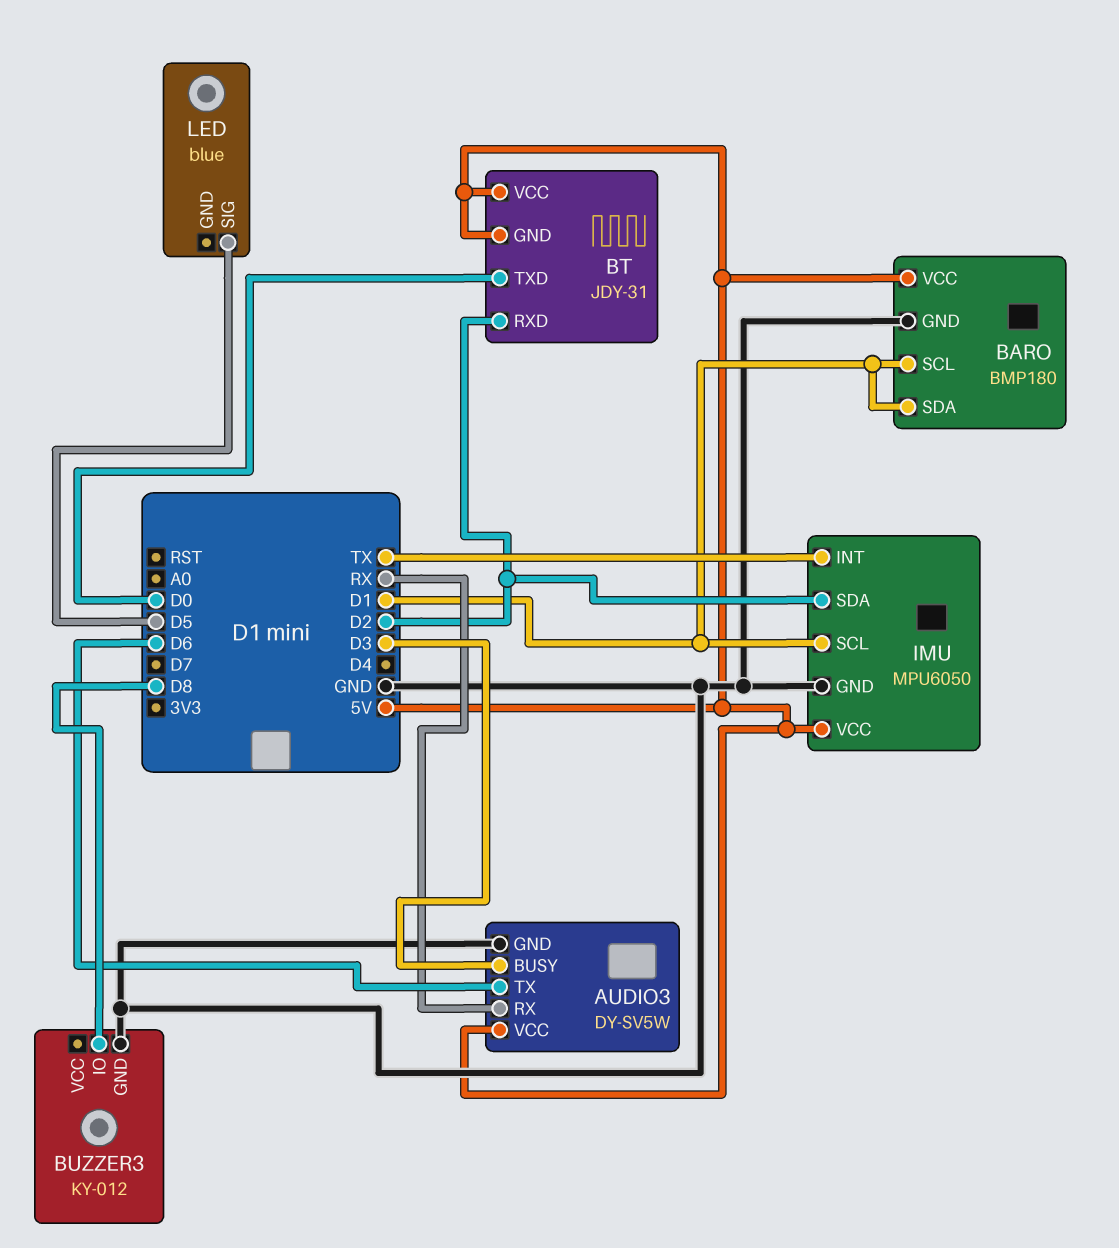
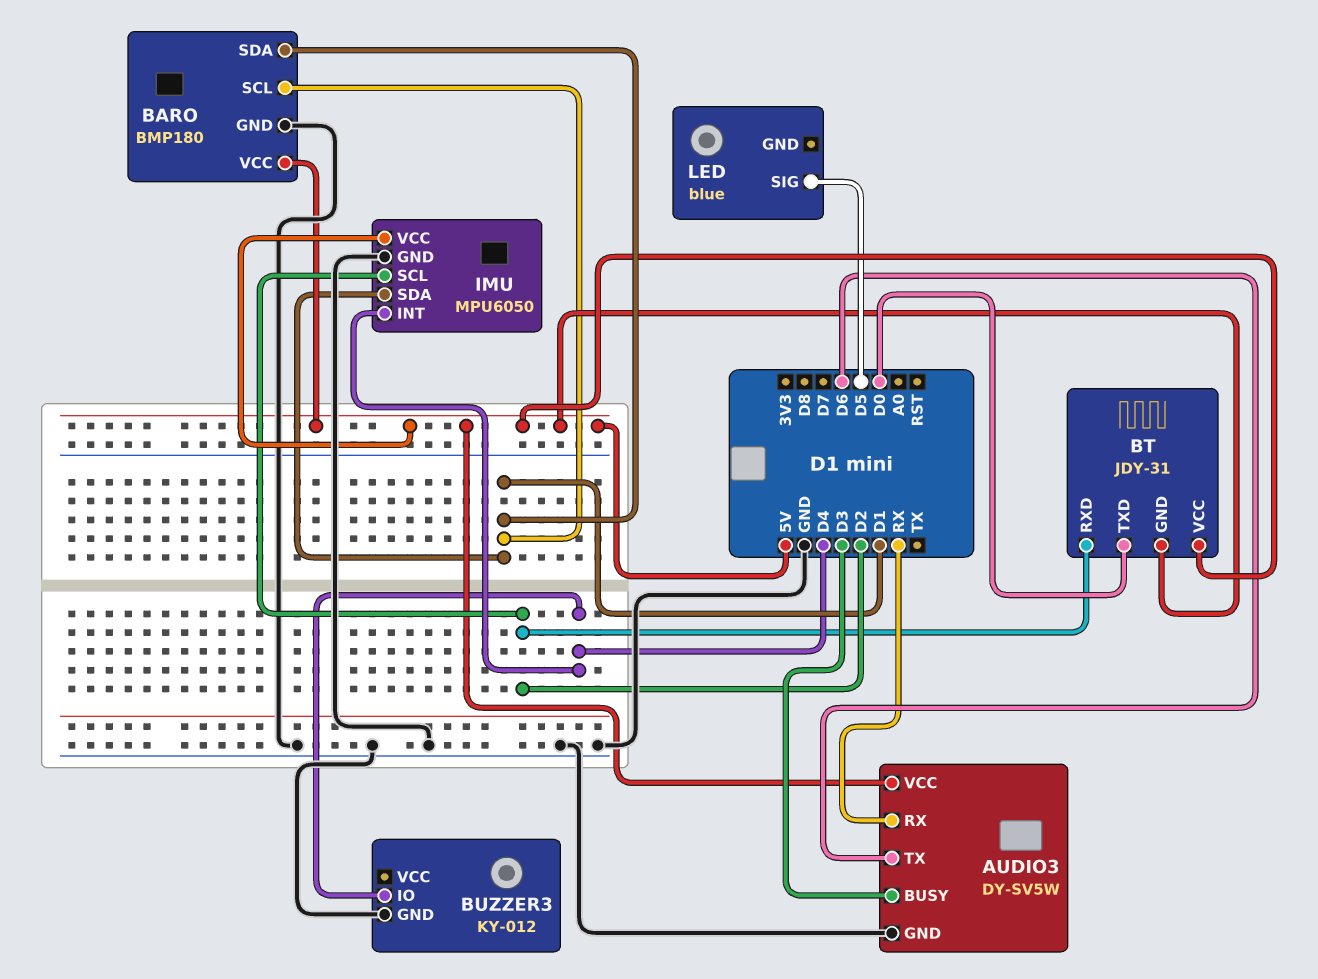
BUZZER3 pin IO: D8 -> D4
IMU pin INT: TX -> D4
IMU pin SCL: D1 -> D2
IMU pin SDA: D2 -> D1

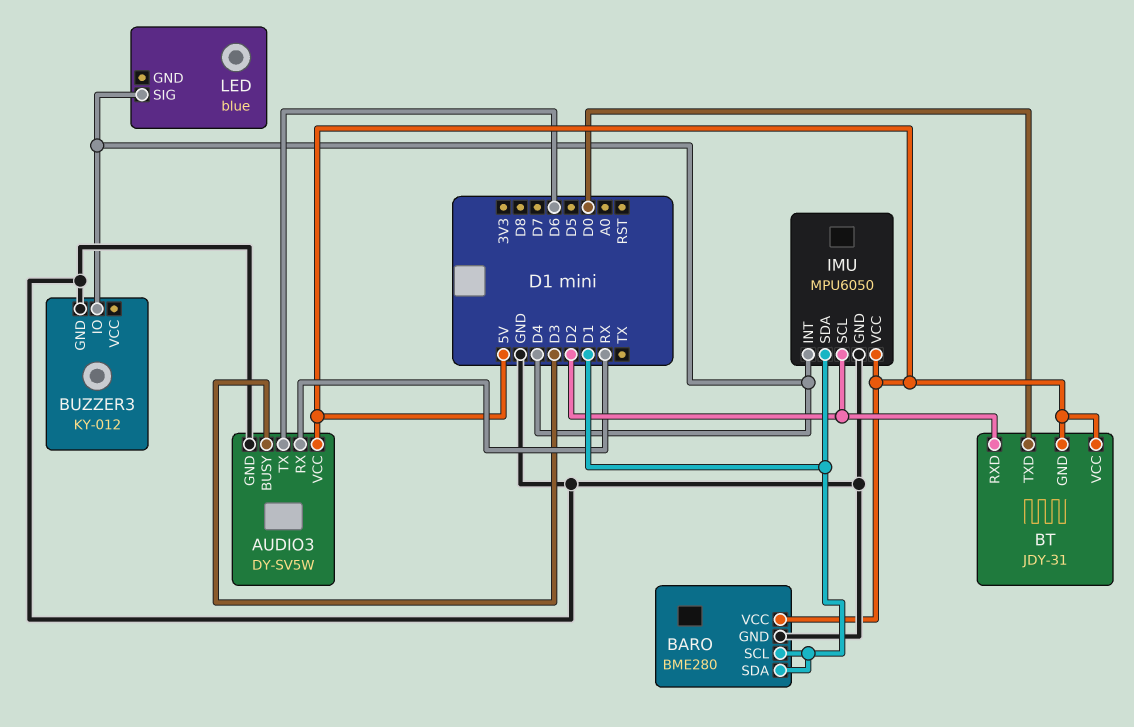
BARO: BMP180 -> BME280
LED pin SIG: D5 -> D4

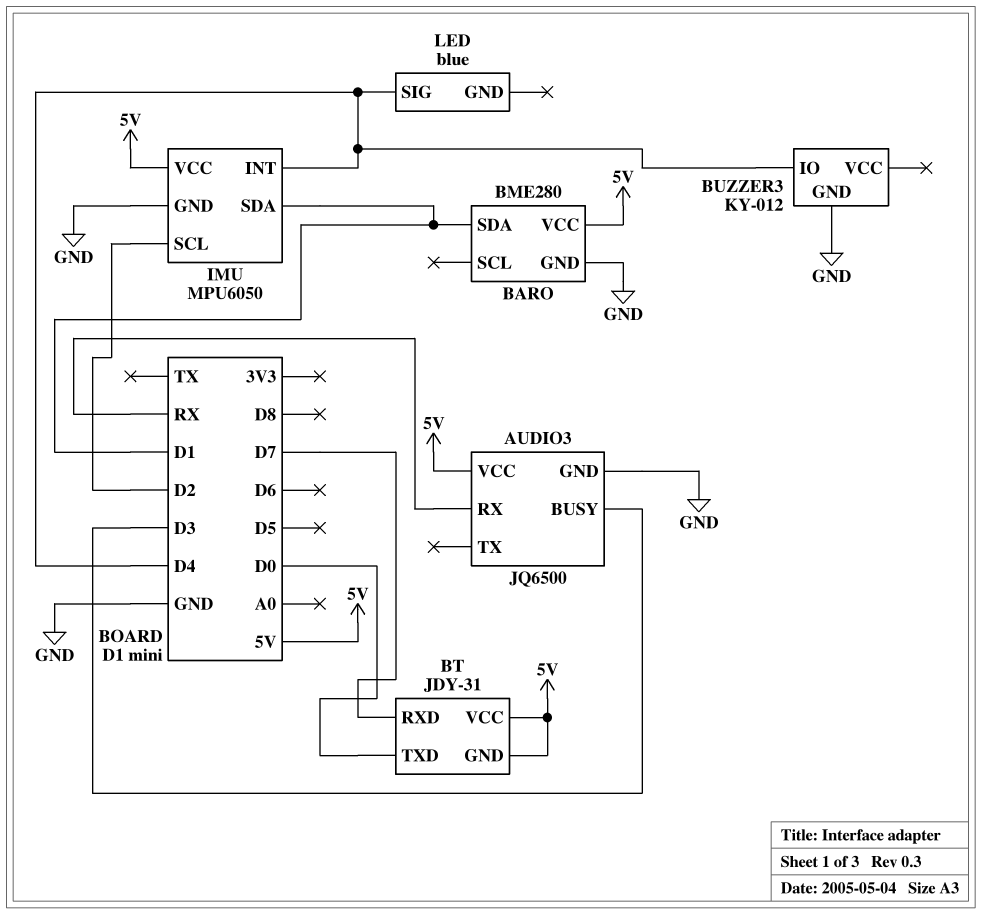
AUDIO3: DY-SV5W -> JQ6500
AUDIO3 pin TX: D6 -> none
BARO pin SCL: D1 -> none
BT pin RXD: D2 -> D7

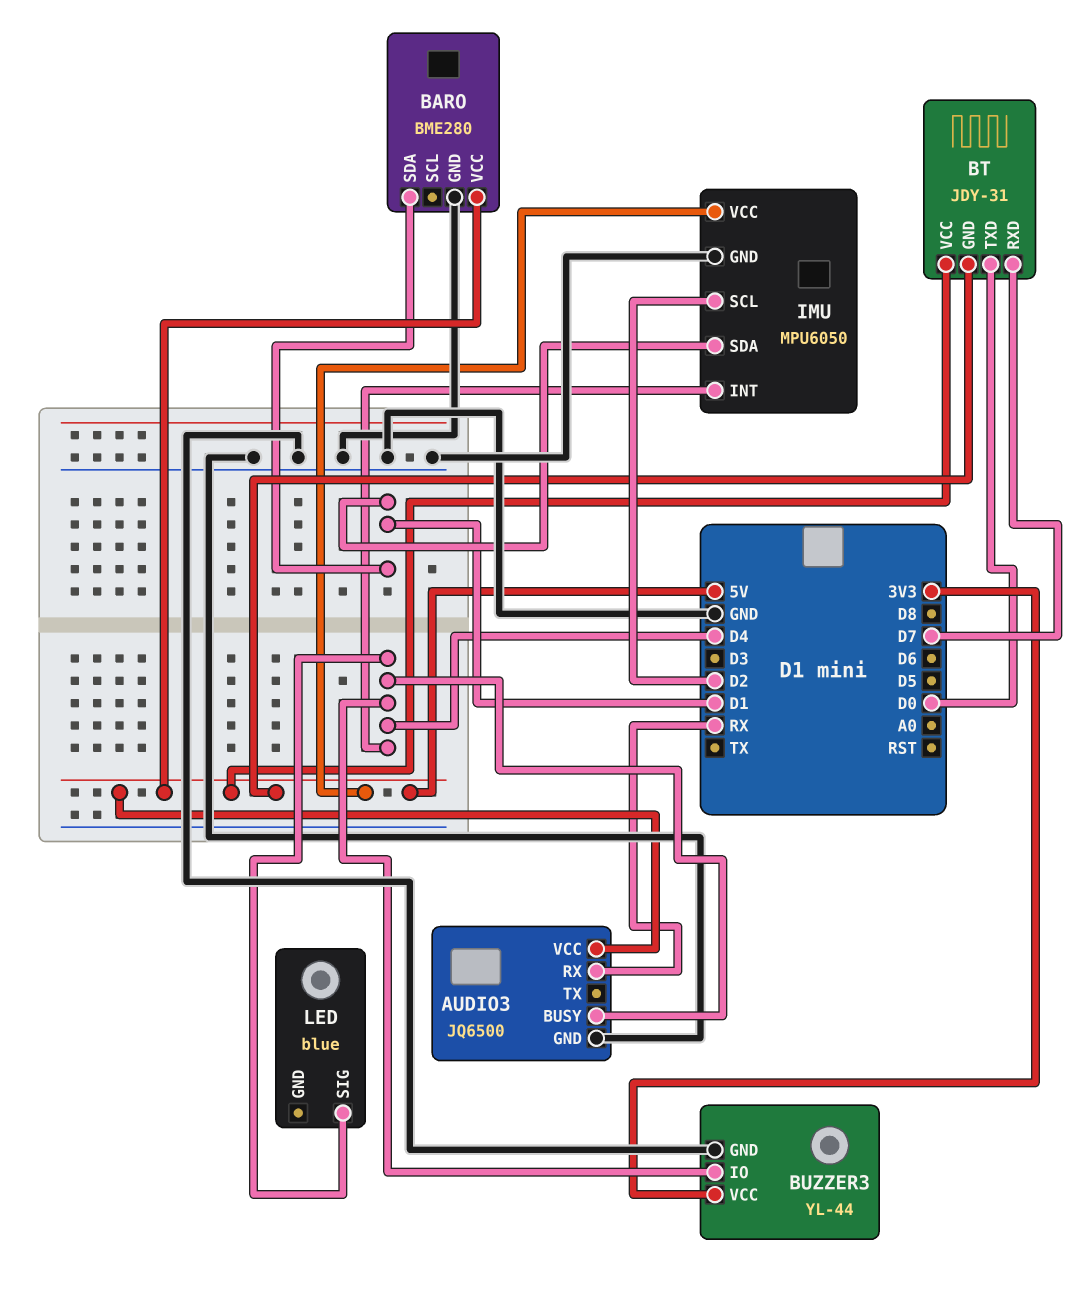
AUDIO3 pin BUSY: D3 -> D4
BUZZER3: KY-012 -> YL-44
BUZZER3 pin VCC: none -> 3V3

